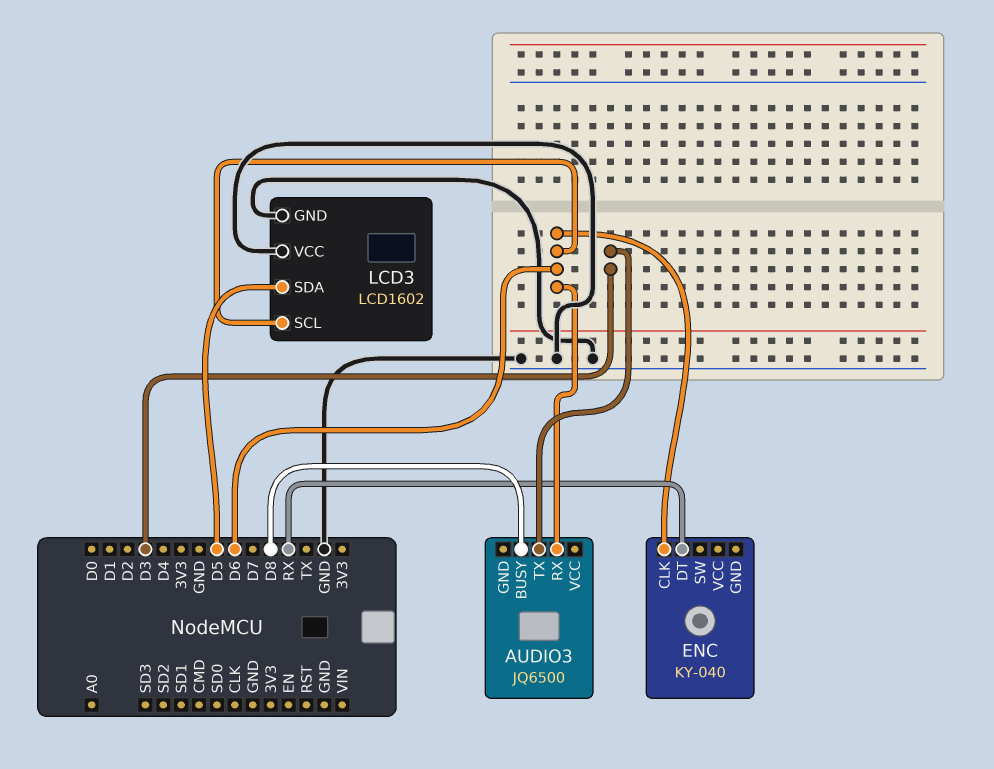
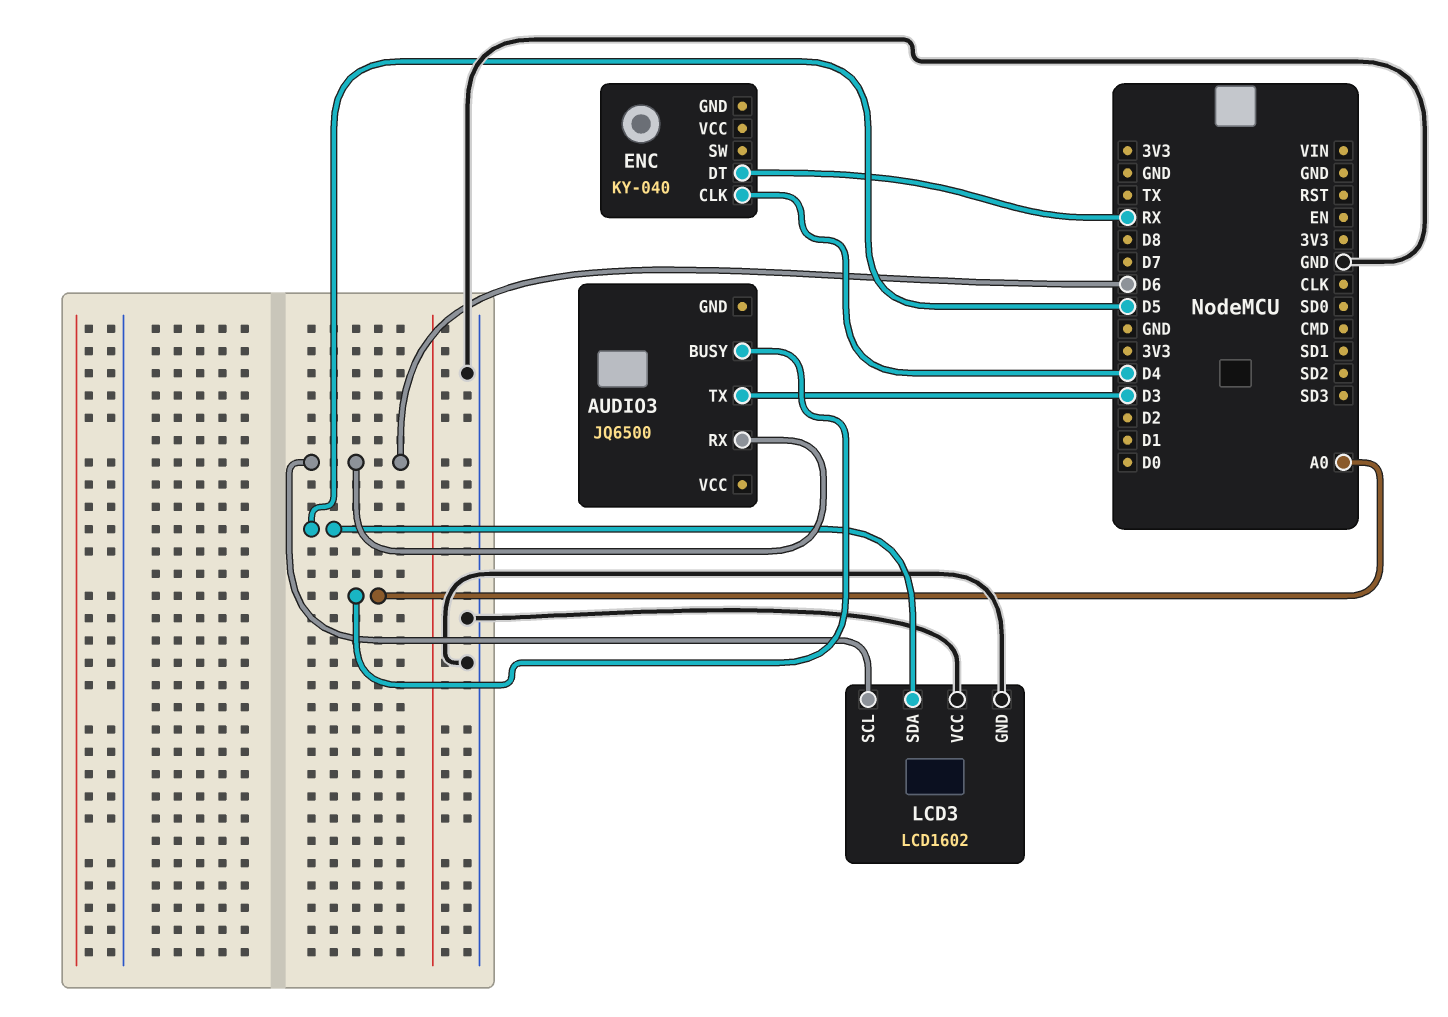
AUDIO3 pin BUSY: D8 -> A0
ENC pin CLK: D6 -> D4

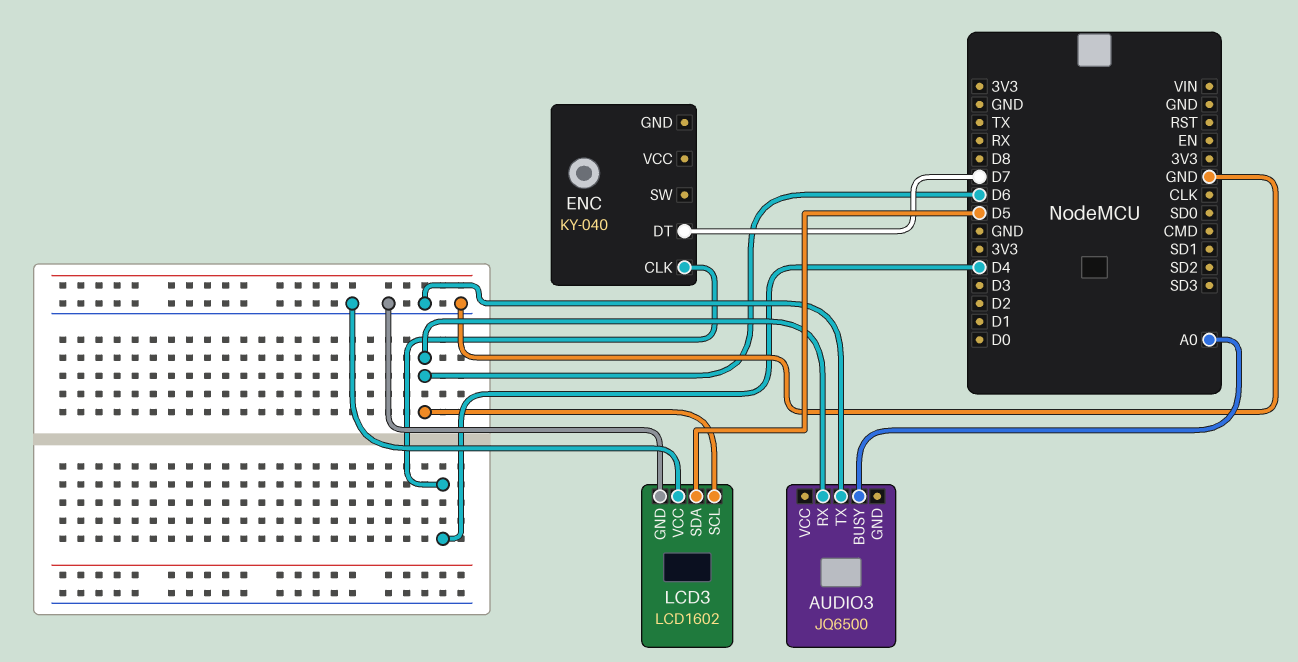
AUDIO3 pin TX: D3 -> GND
ENC pin DT: RX -> D7

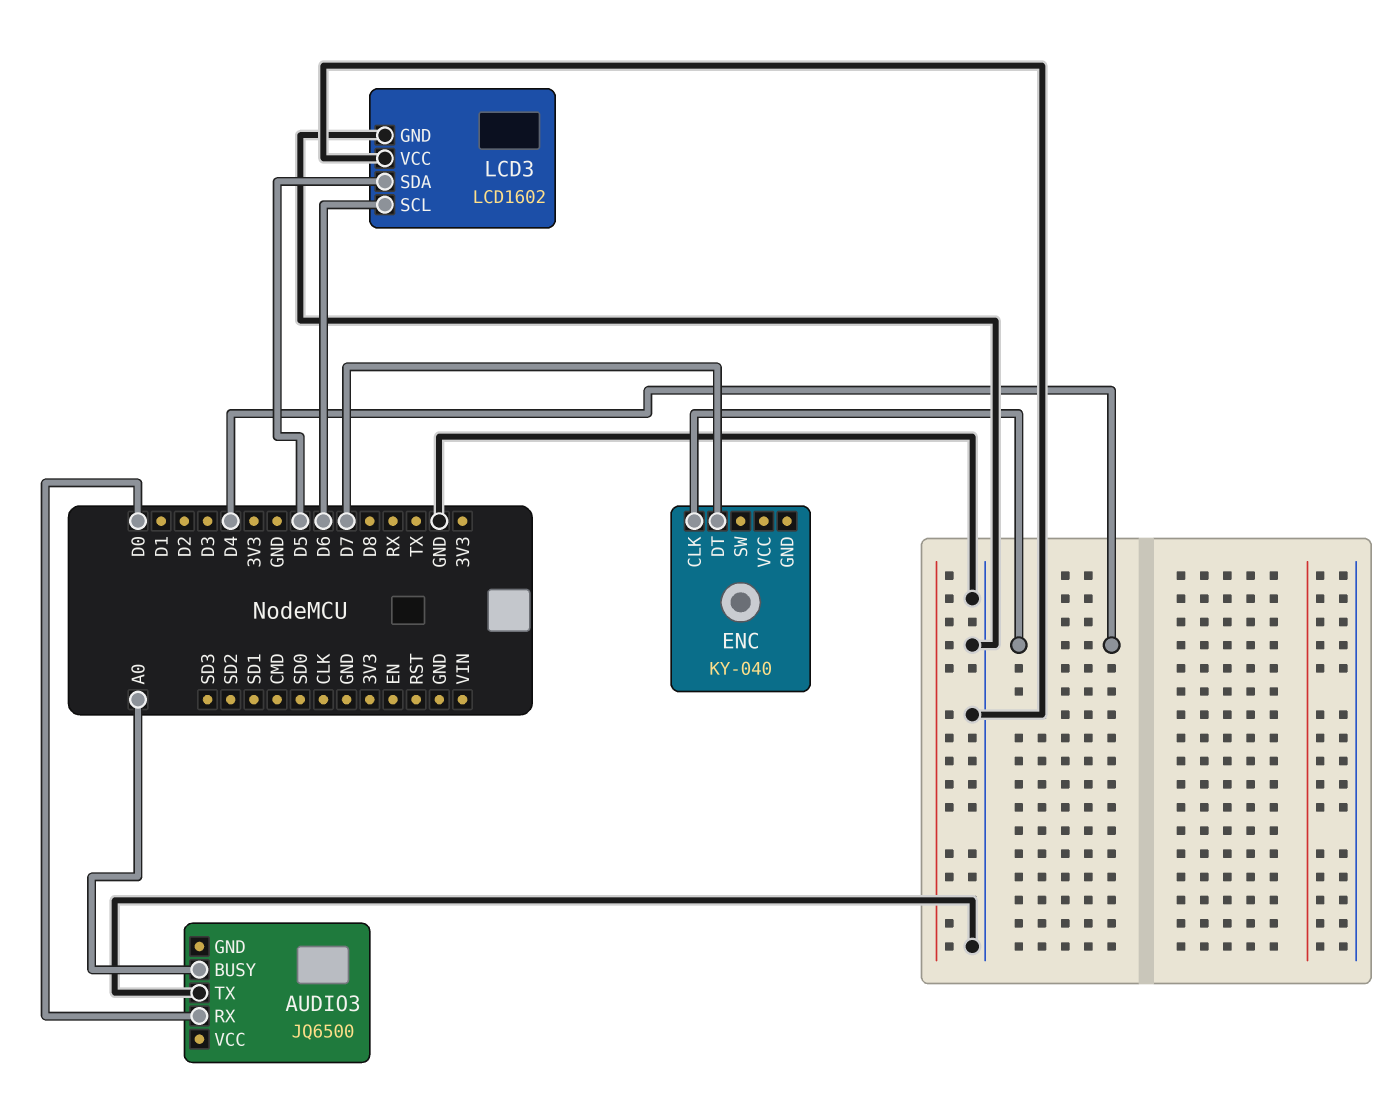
AUDIO3 pin RX: D6 -> D0

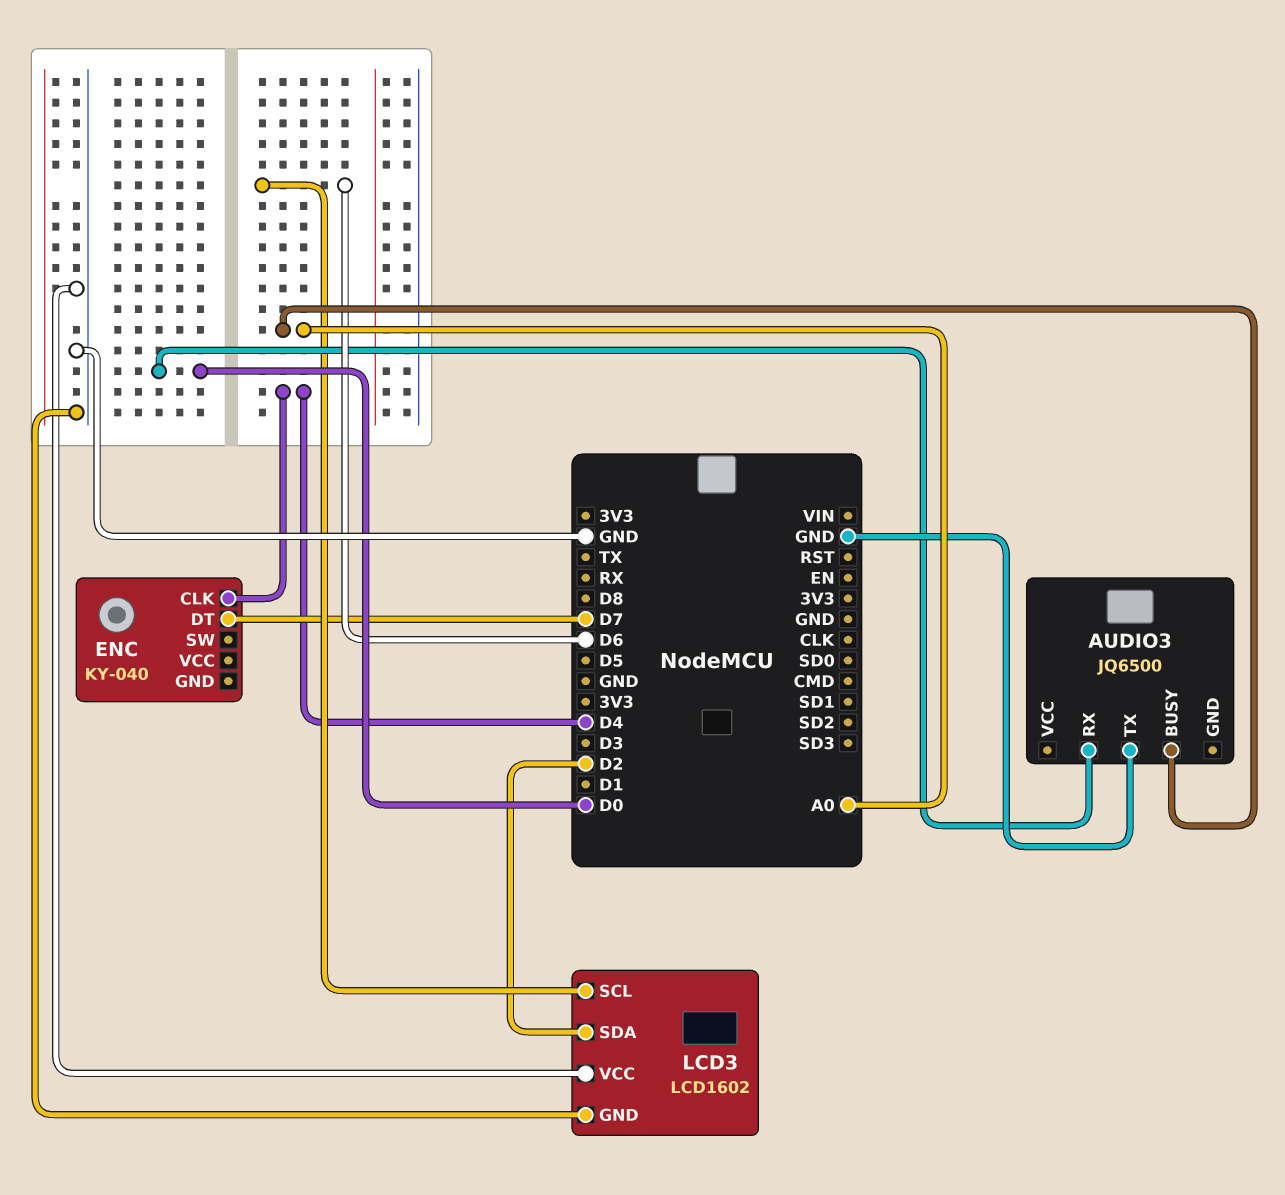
LCD3 pin SDA: D5 -> D2

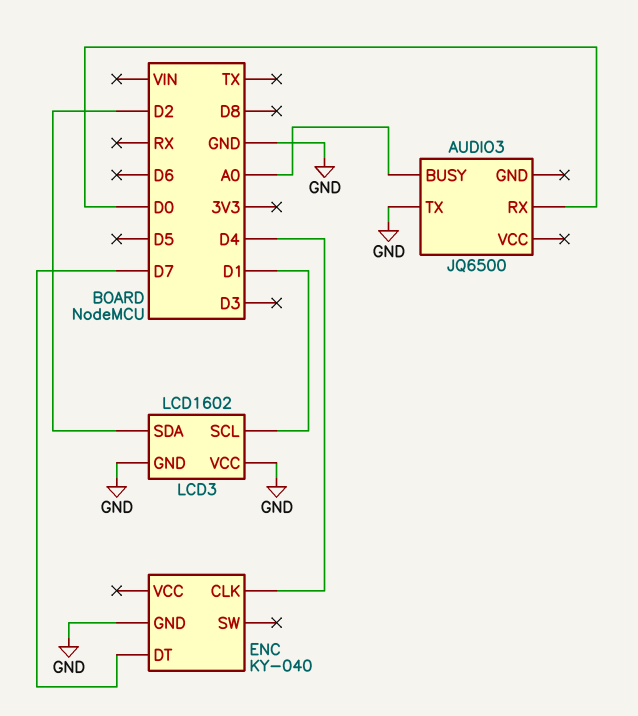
ENC pin GND: none -> GND
LCD3 pin SCL: D6 -> D1

